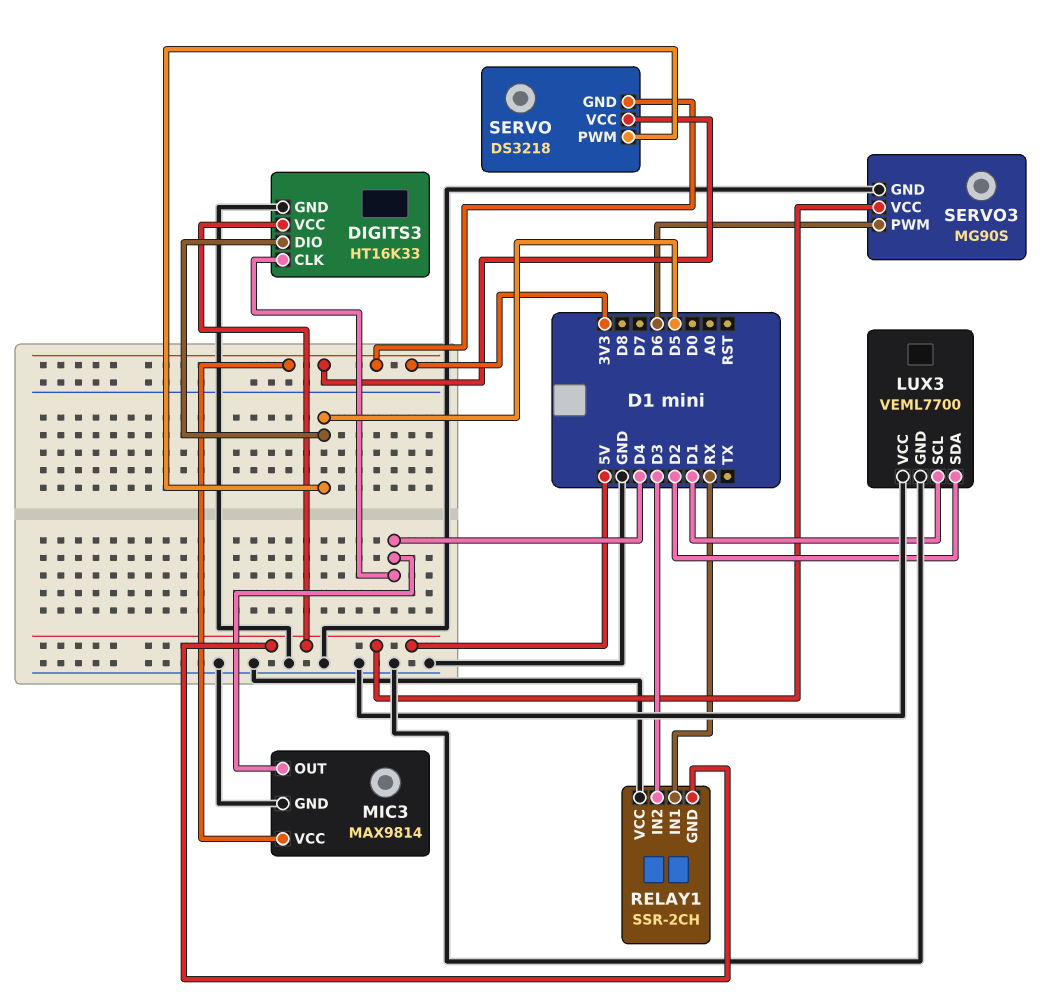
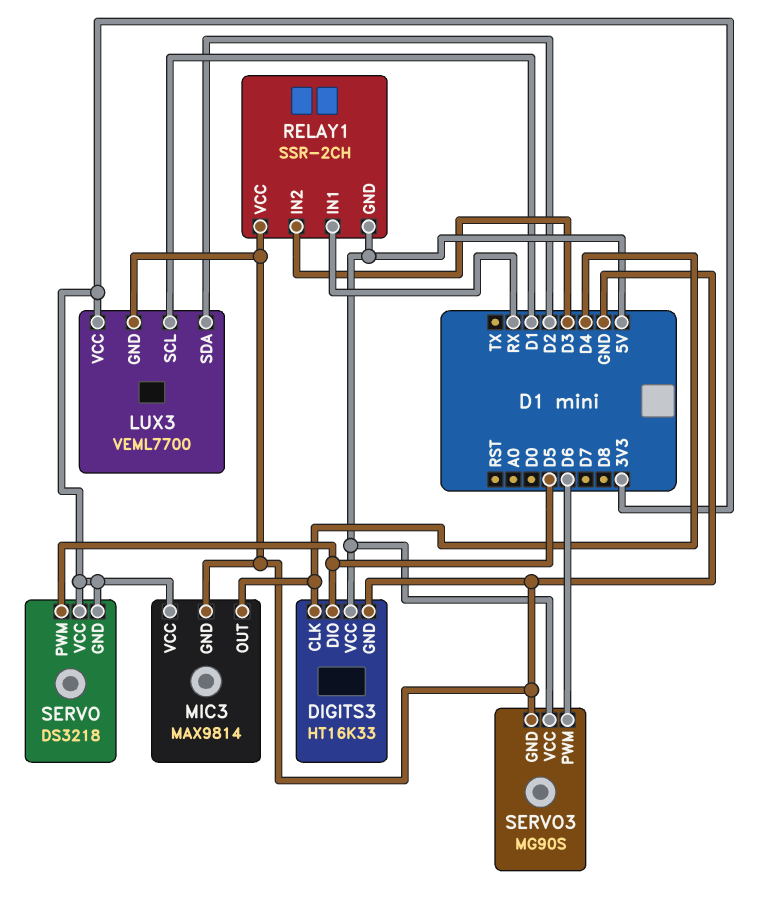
LUX3 pin VCC: GND -> 3V3

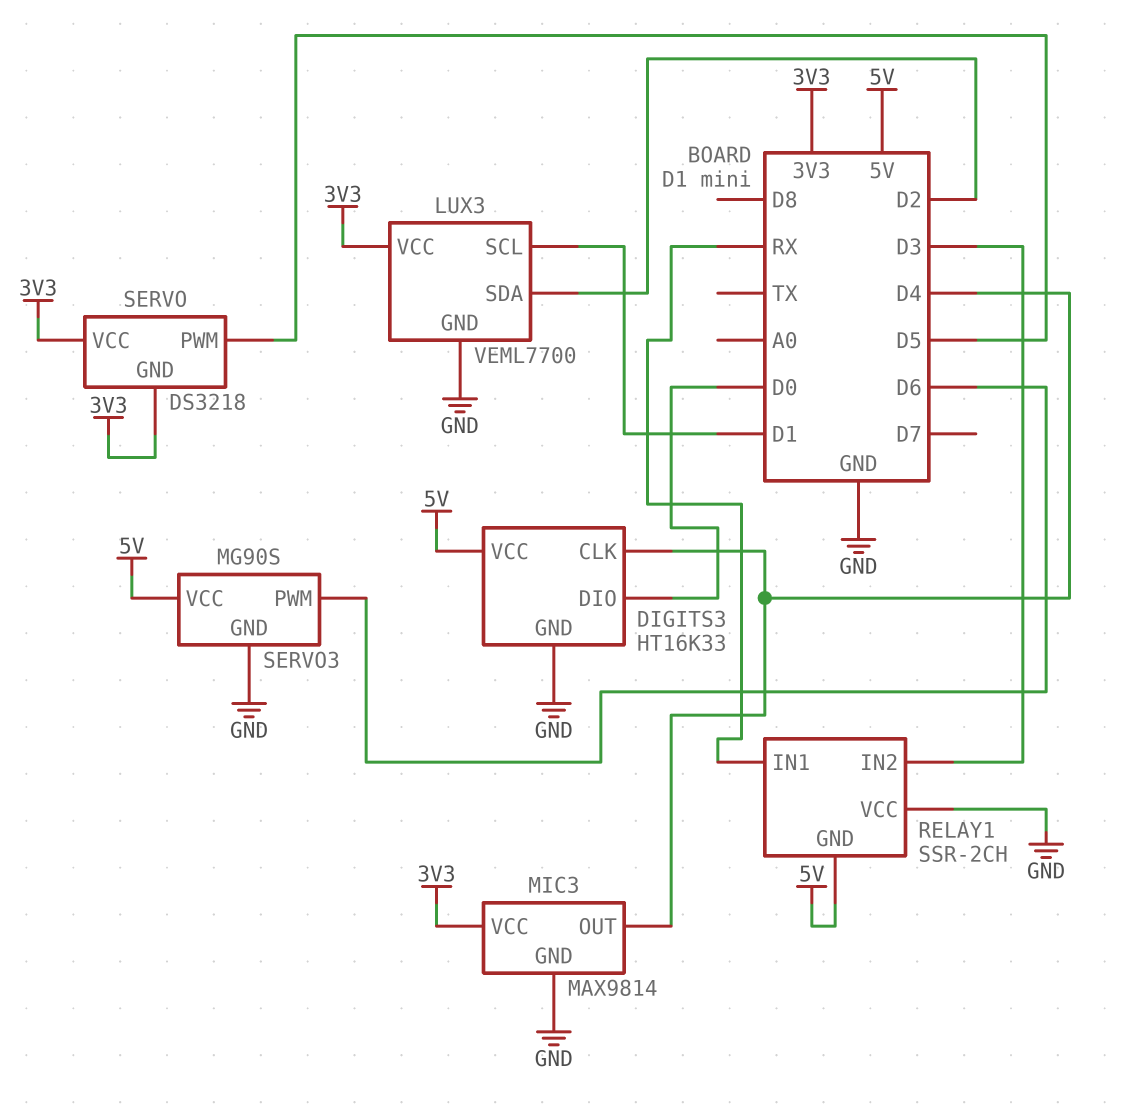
DIGITS3 pin DIO: D5 -> D0

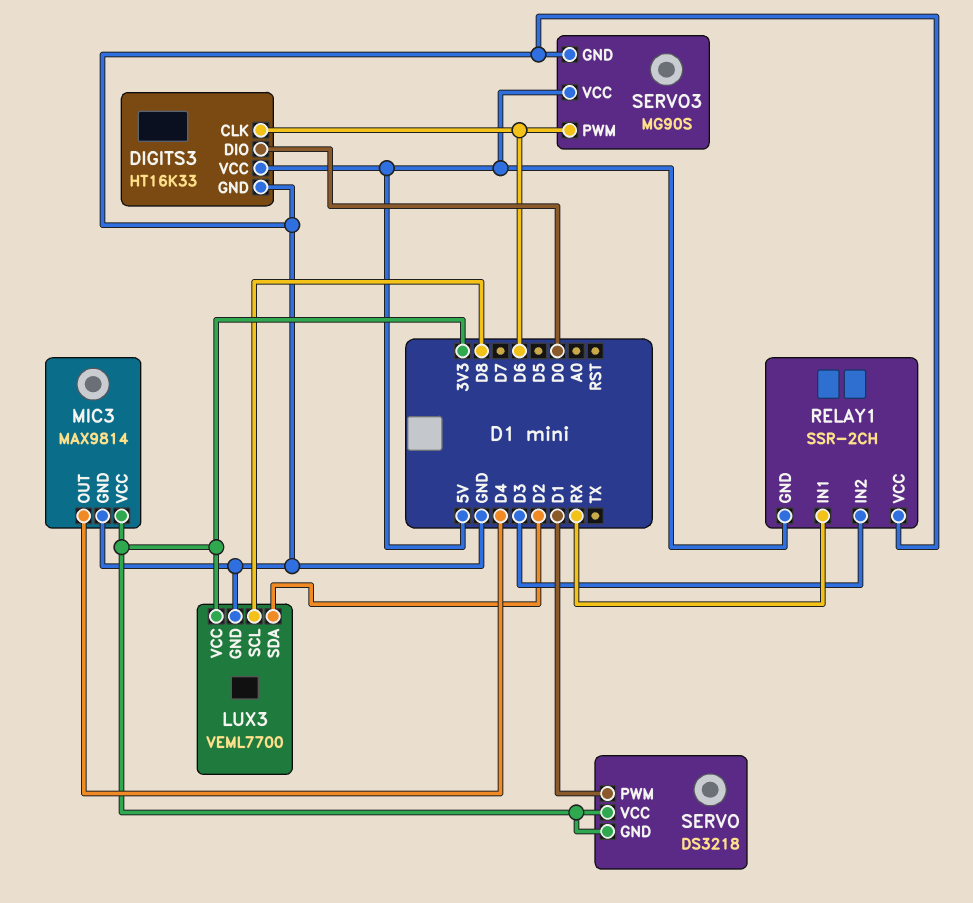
DIGITS3 pin CLK: D4 -> D6
LUX3 pin SCL: D1 -> D8
SERVO pin PWM: D5 -> D1

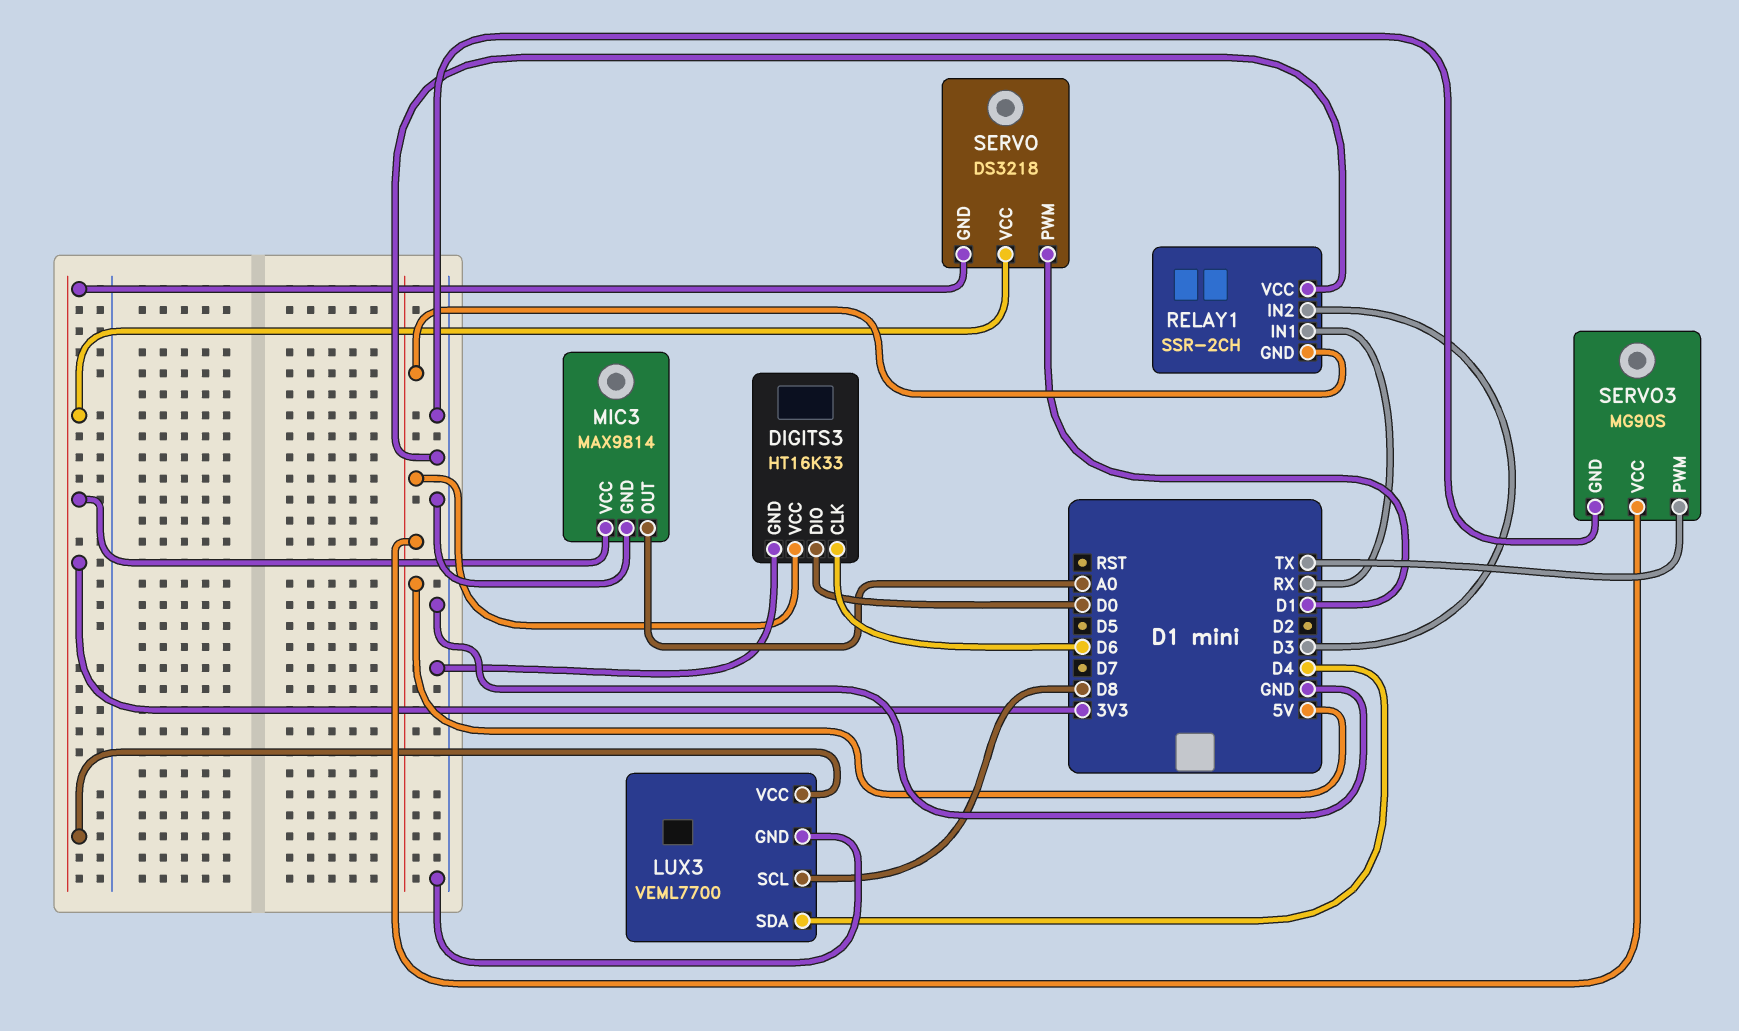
LUX3 pin SDA: D2 -> D4
MIC3 pin OUT: D4 -> A0
SERVO3 pin PWM: D6 -> TX

